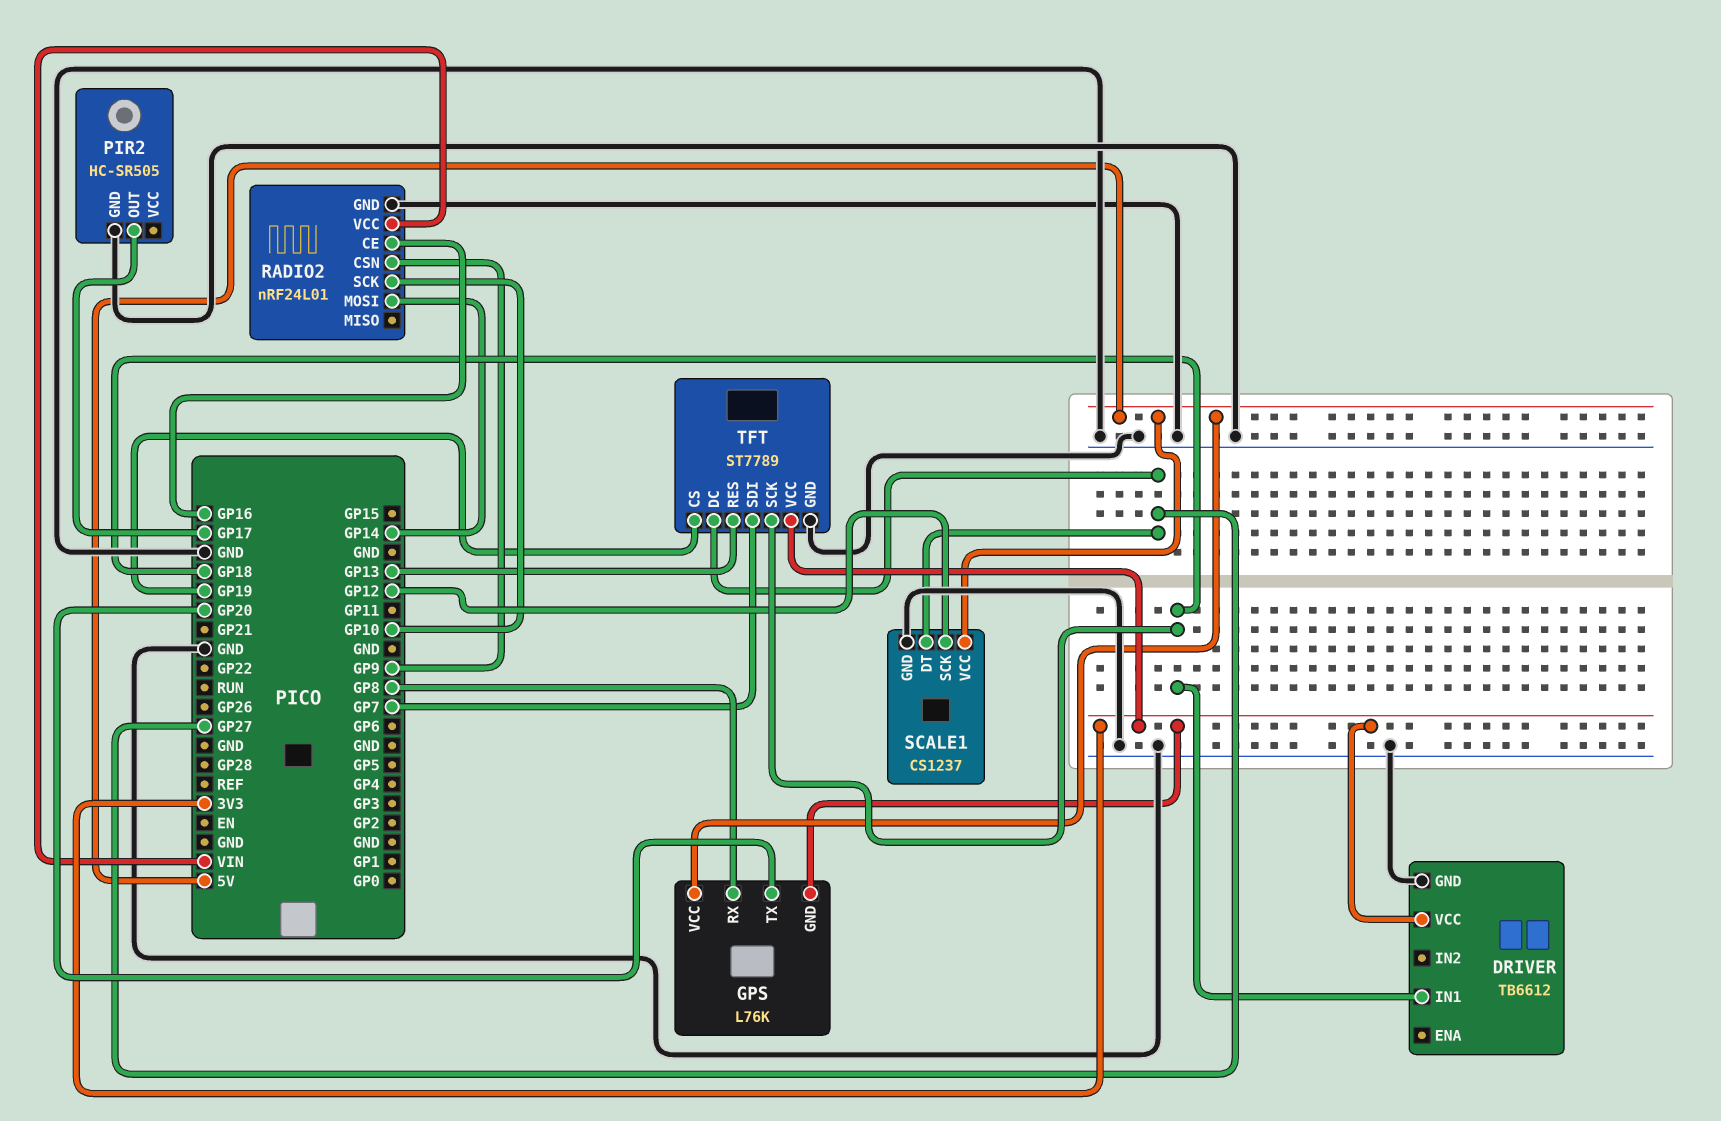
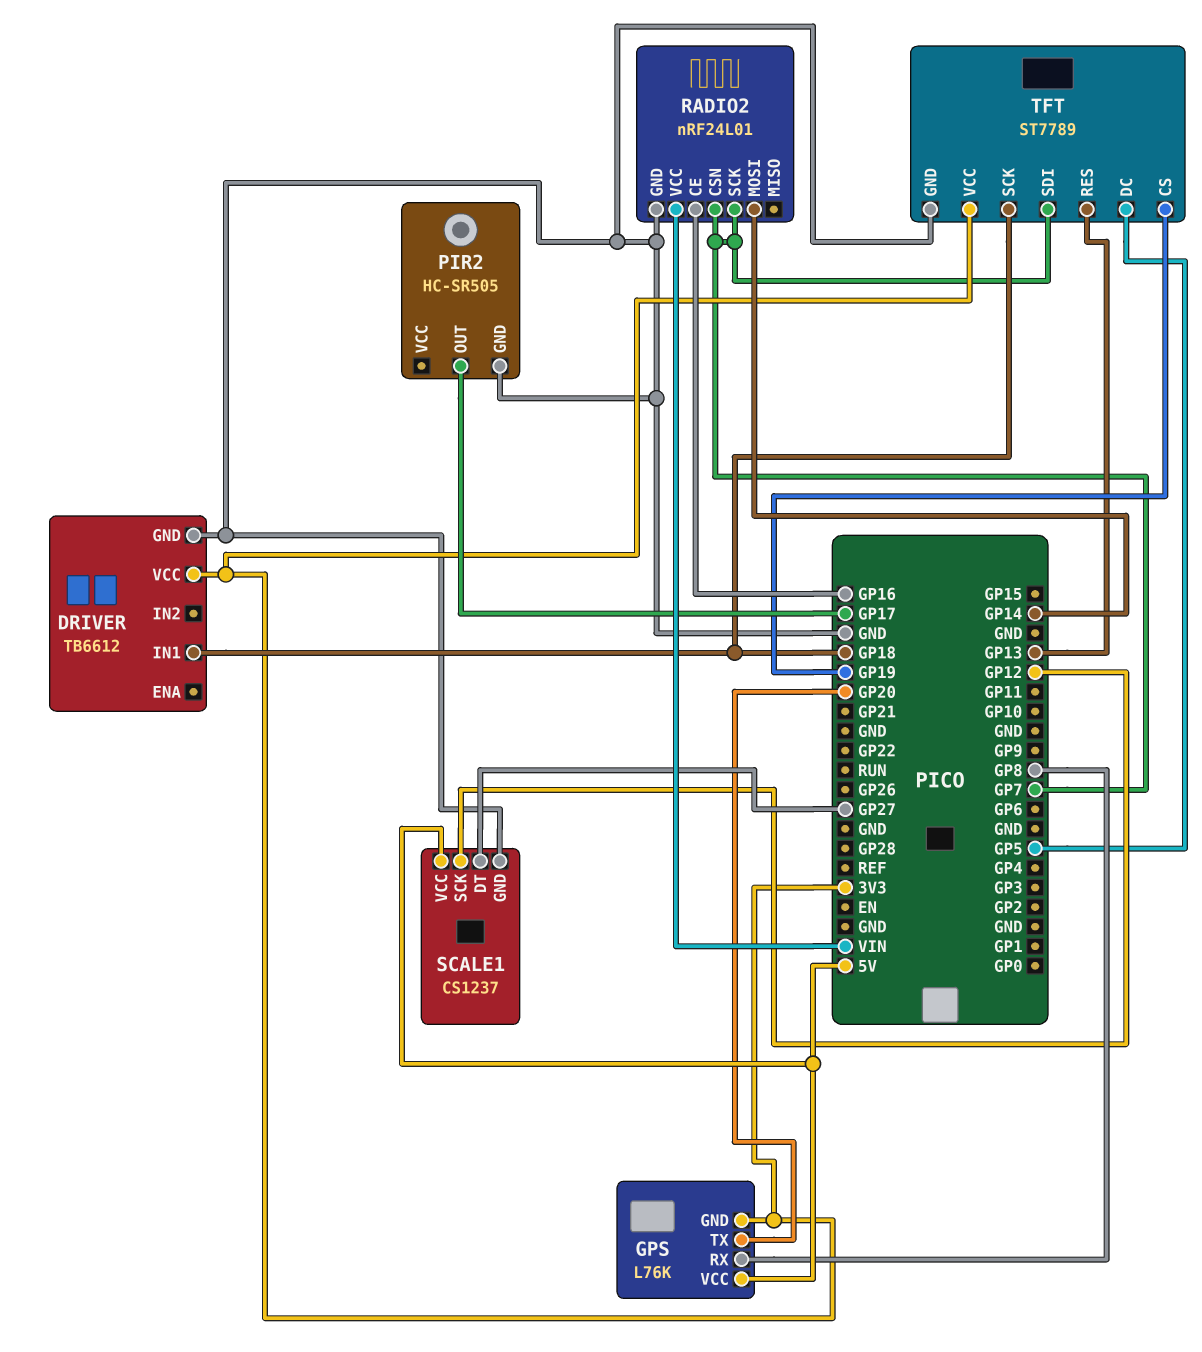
RADIO2 pin CSN: GP9 -> GP7
RADIO2 pin SCK: GP10 -> GP7
TFT pin DC: GP27 -> GP5

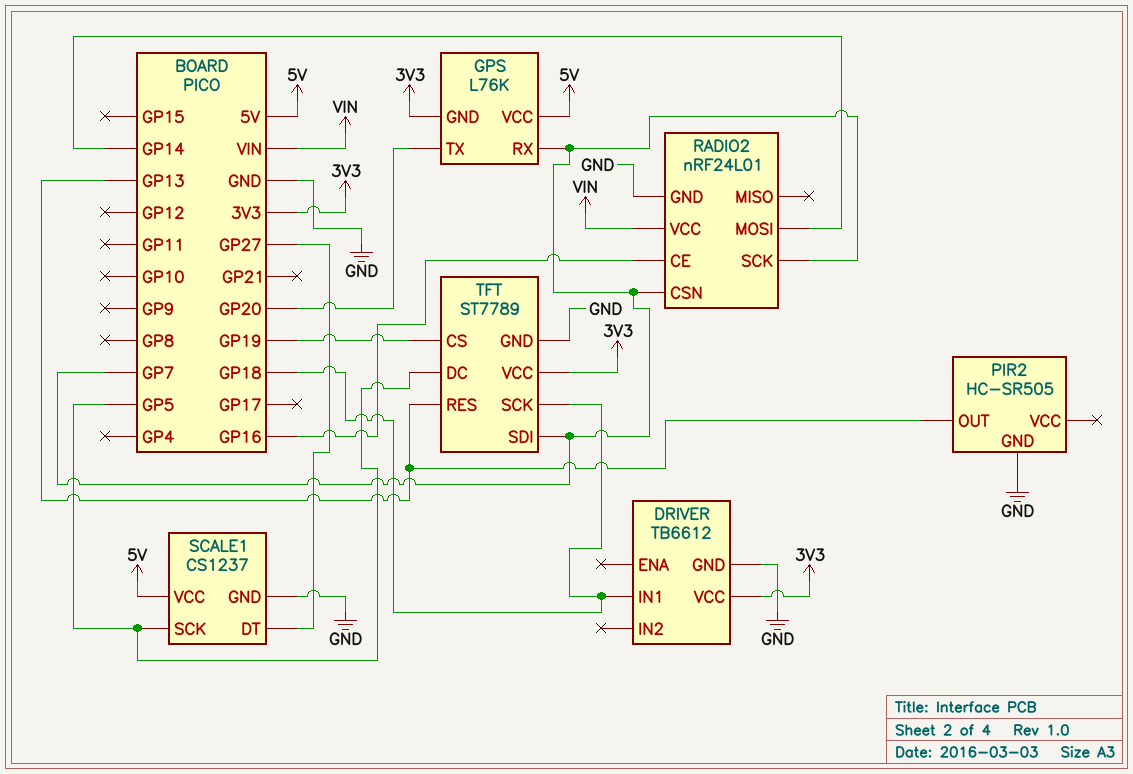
GPS pin RX: GP8 -> GP7
PIR2 pin OUT: GP17 -> GP13
SCALE1 pin SCK: GP12 -> GP5

